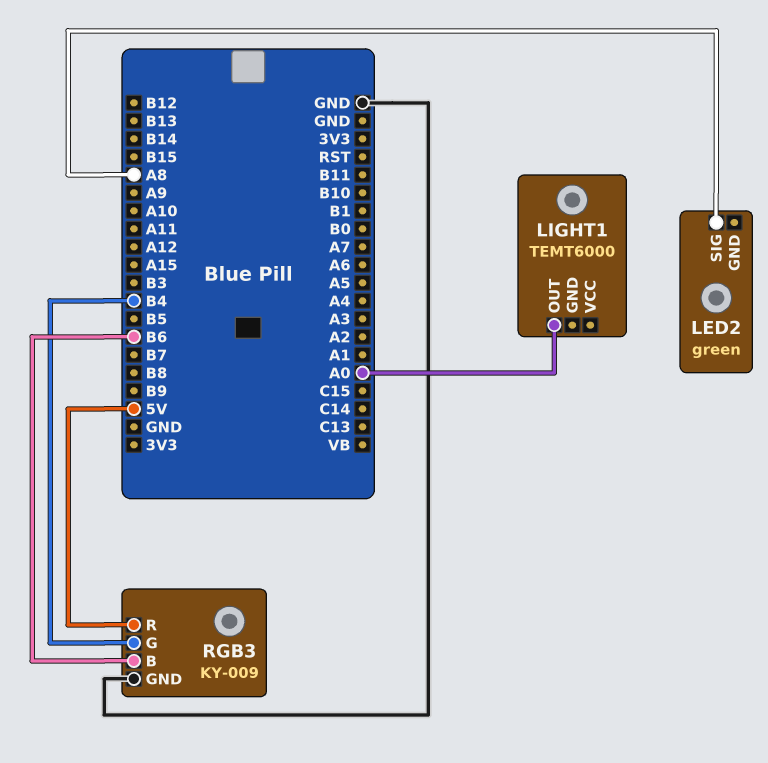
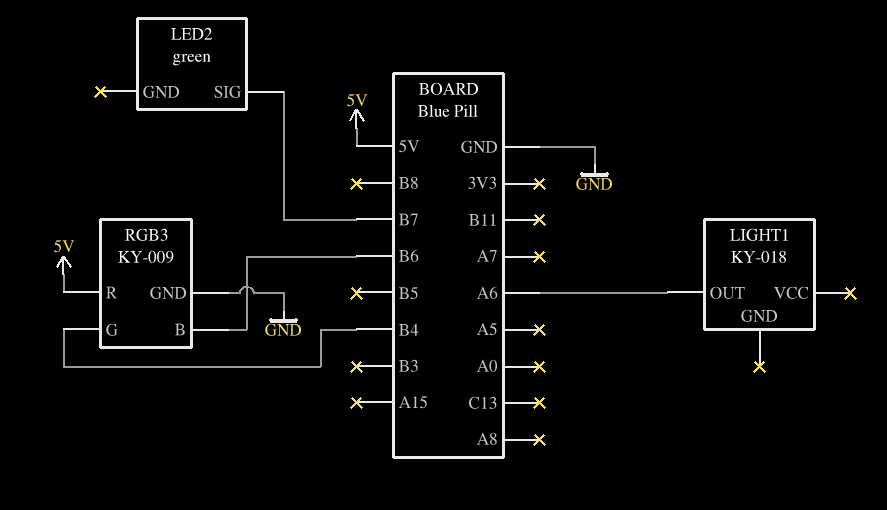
LED2 pin SIG: A8 -> B7
LIGHT1: TEMT6000 -> KY-018
LIGHT1 pin OUT: A0 -> A6

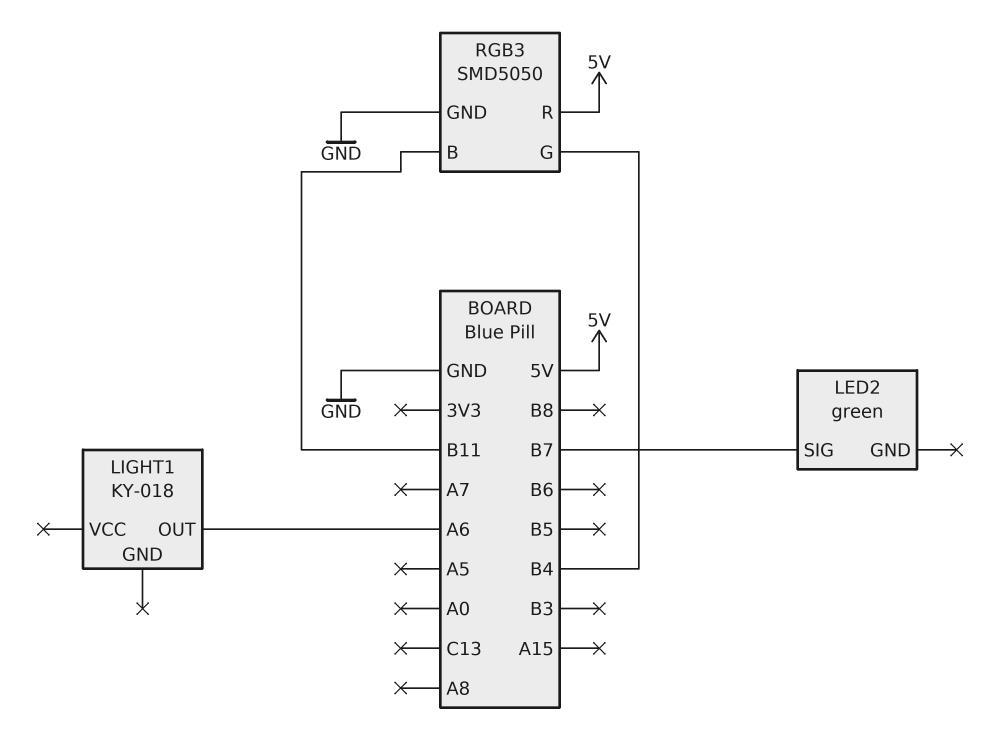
RGB3: KY-009 -> SMD5050
RGB3 pin B: B6 -> B11

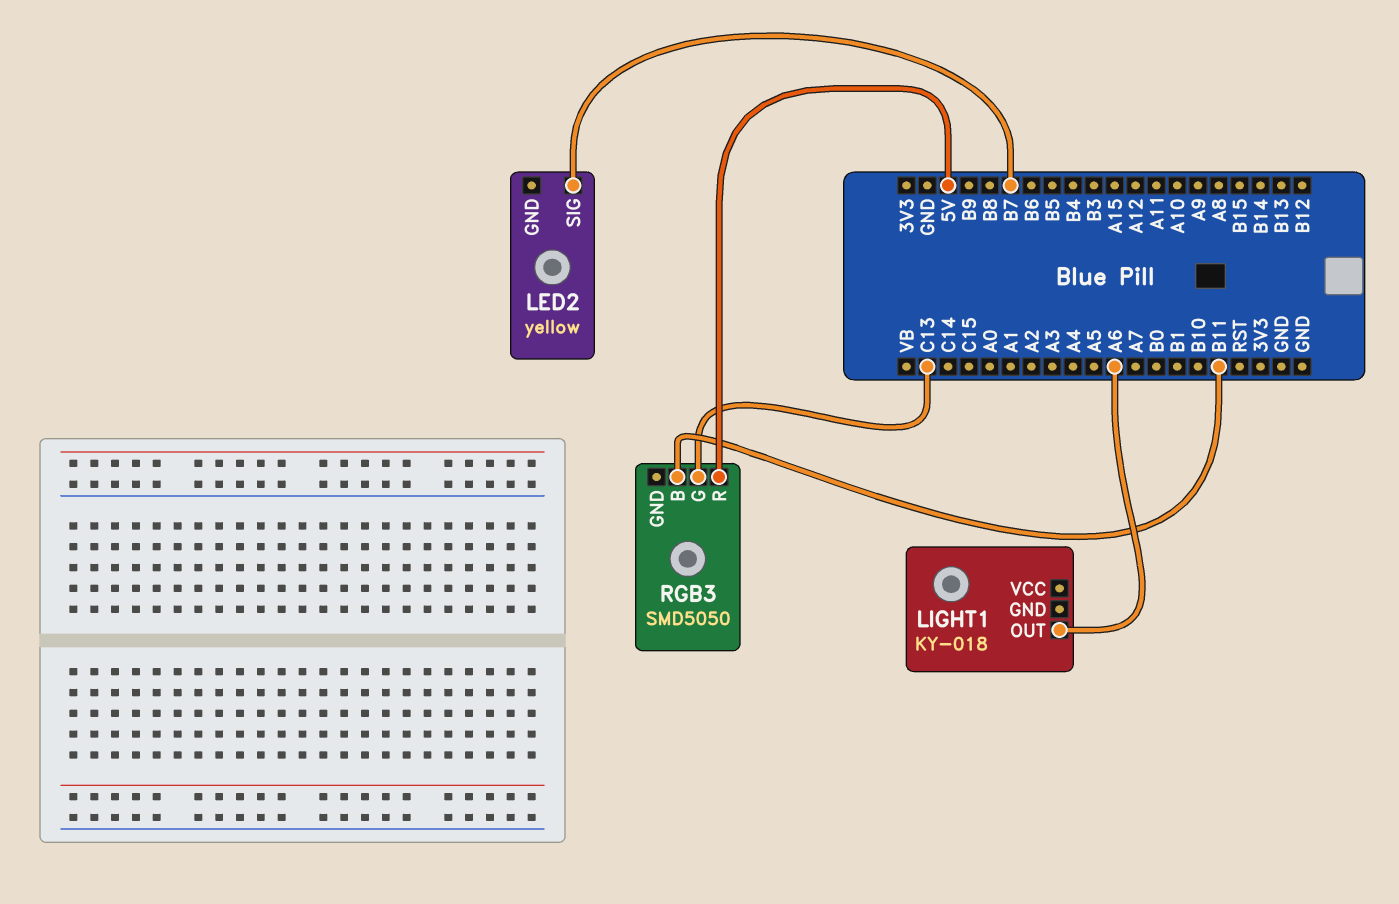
LED2: green -> yellow
RGB3 pin G: B4 -> C13
RGB3 pin GND: GND -> none

